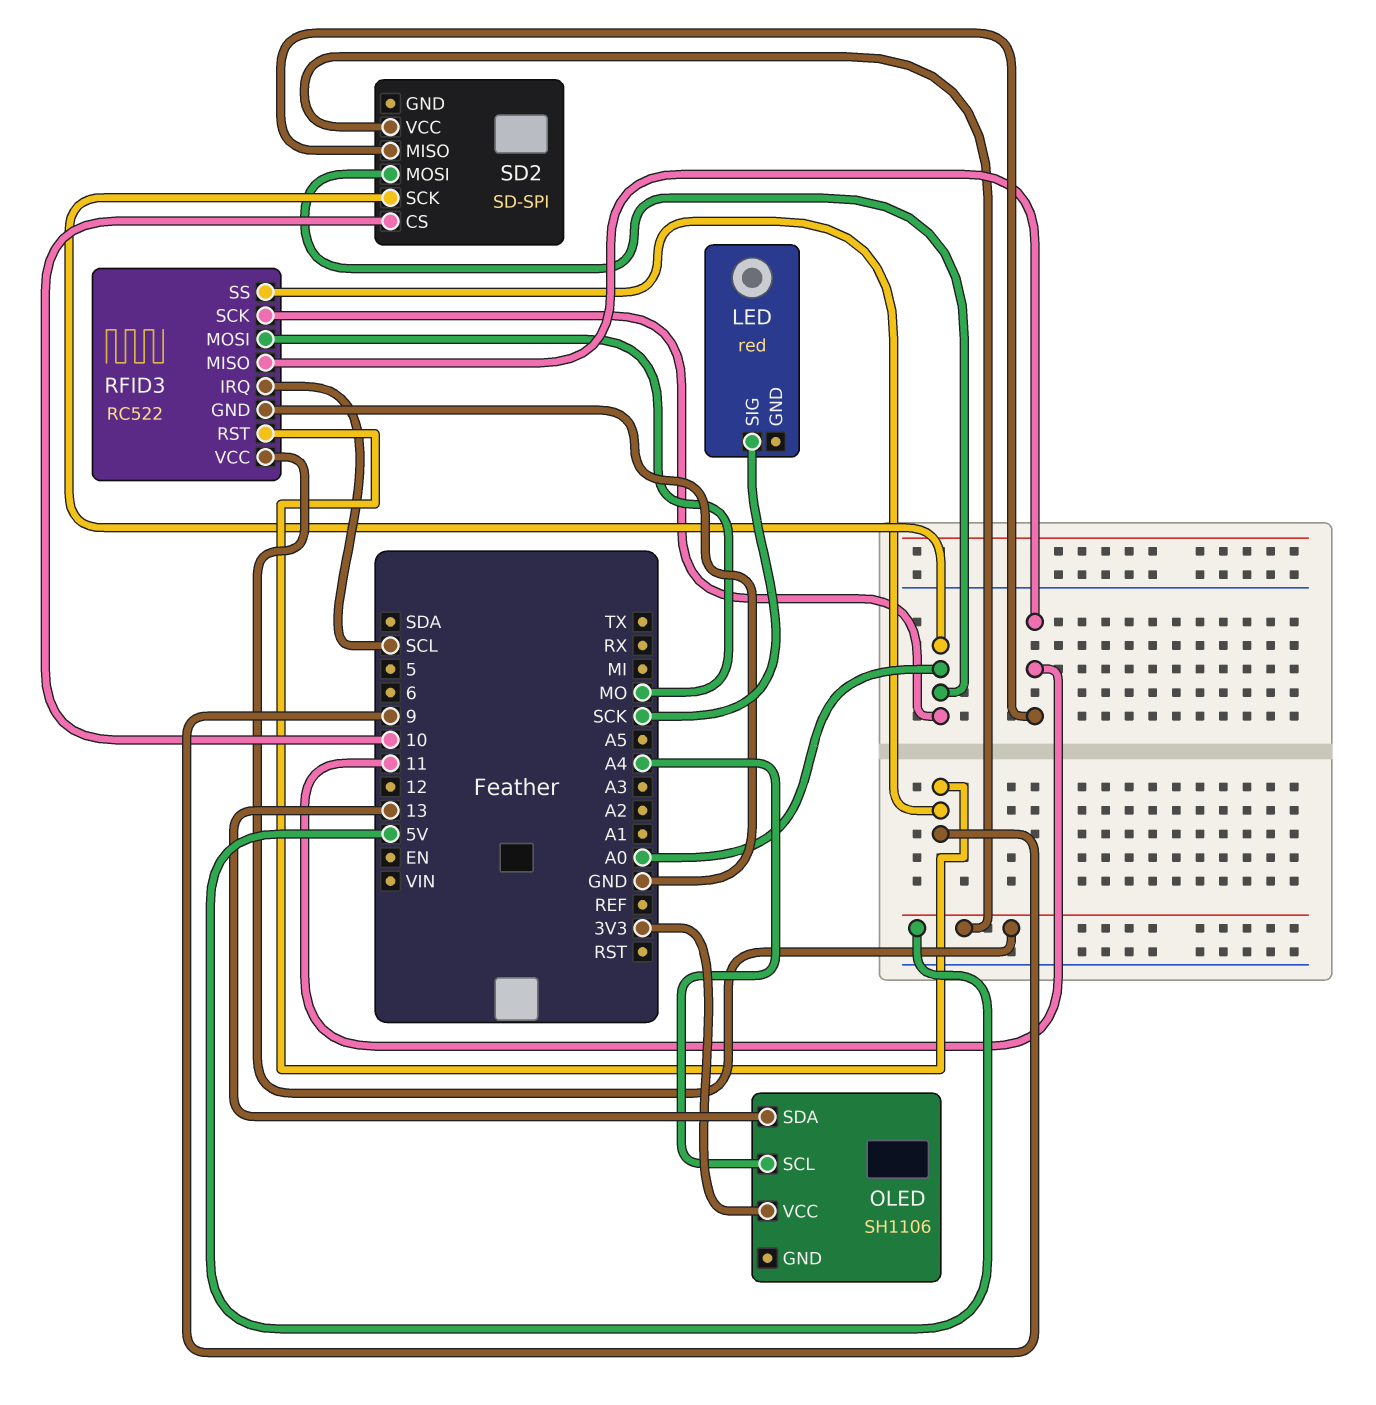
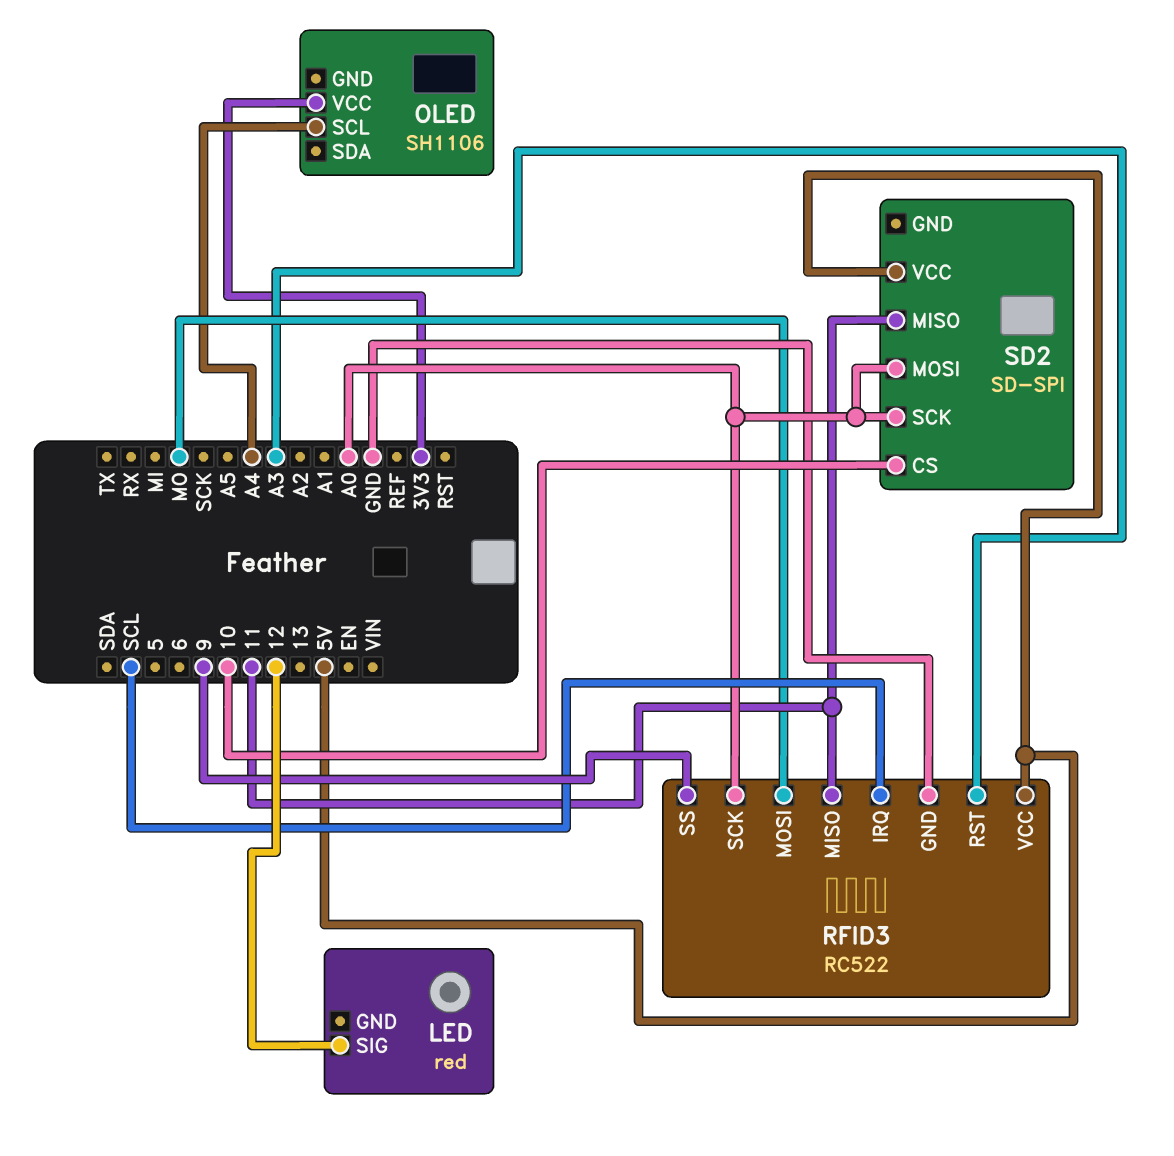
LED pin SIG: SCK -> 12
OLED pin SDA: 13 -> none
RFID3 pin RST: 9 -> A3

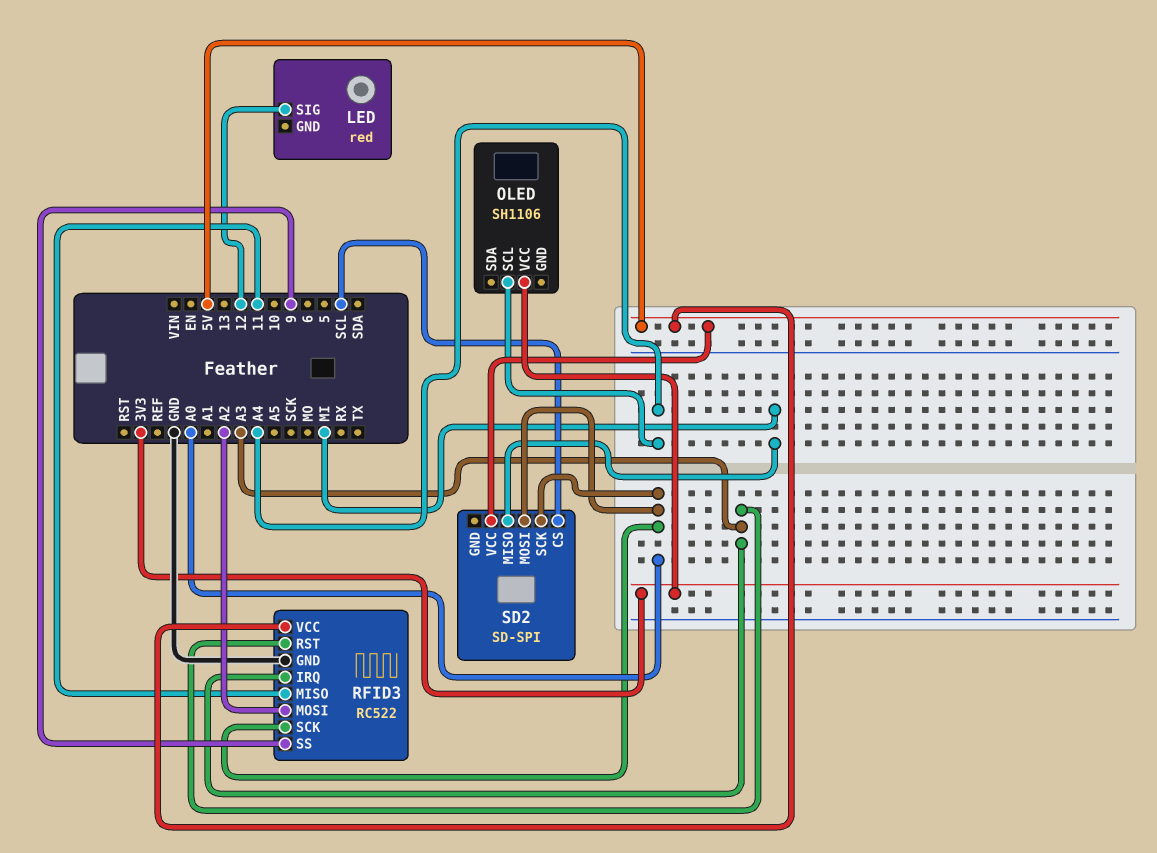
RFID3 pin IRQ: SCL -> A3
RFID3 pin MOSI: MO -> A2
SD2 pin CS: 10 -> SCL
SD2 pin MISO: 11 -> MI

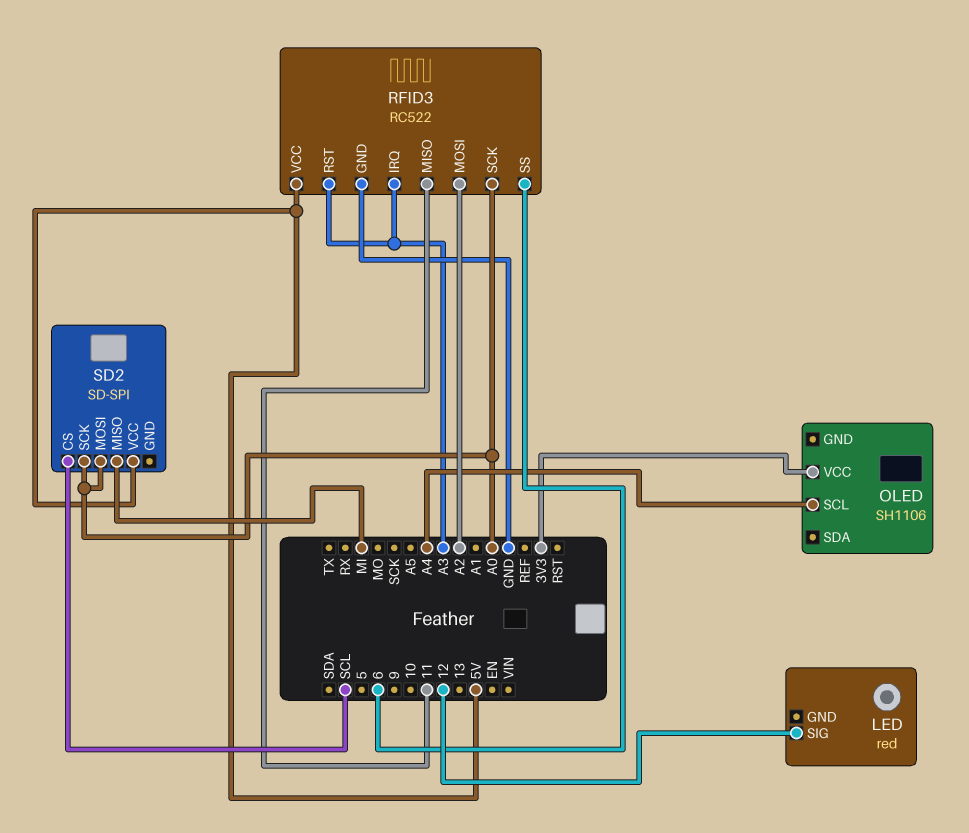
RFID3 pin SS: 9 -> 6

